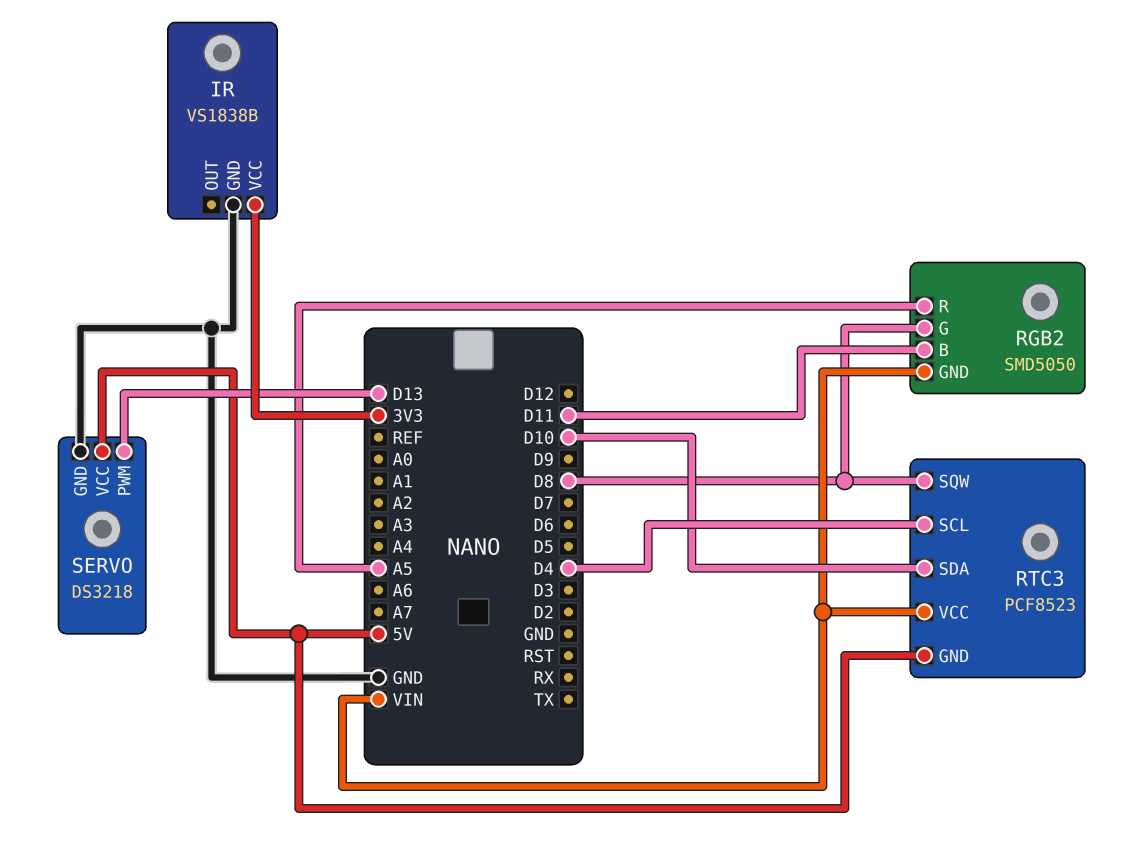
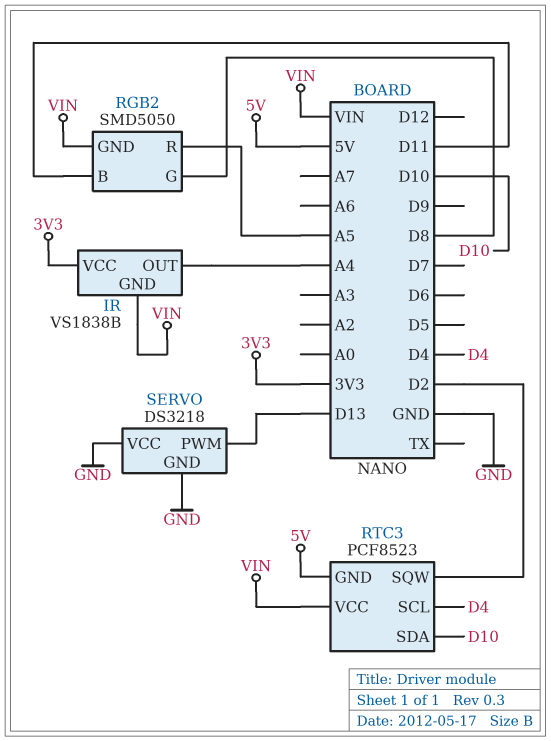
IR pin GND: GND -> VIN
IR pin OUT: none -> A4
RTC3 pin SQW: D8 -> D2
SERVO pin VCC: 5V -> GND

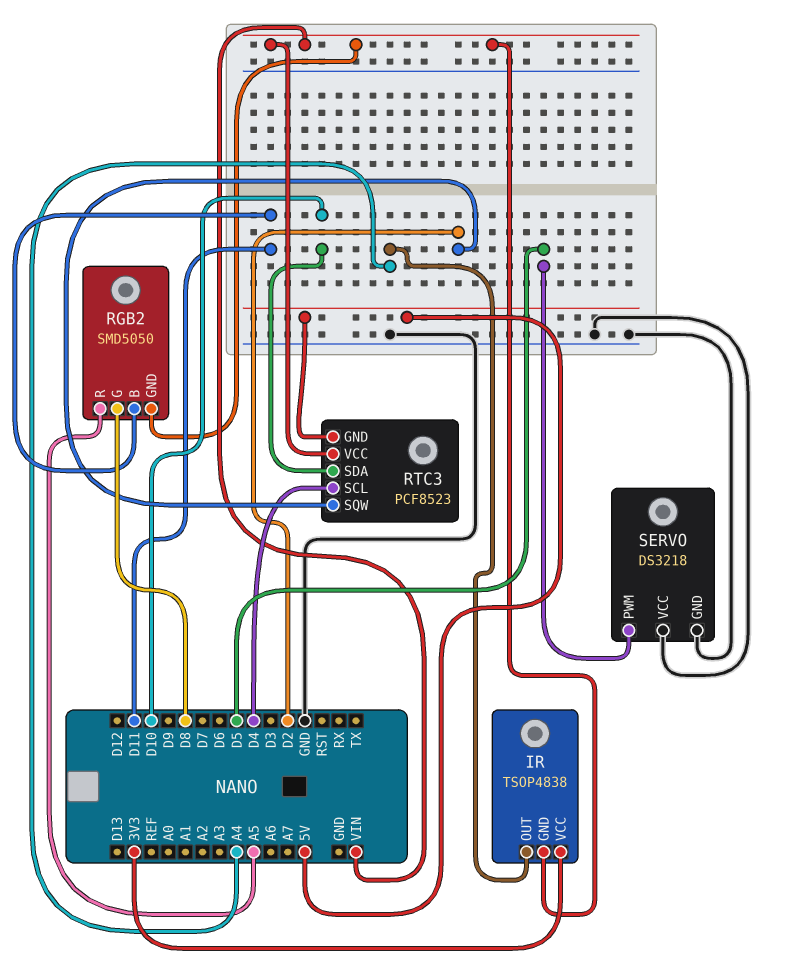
IR: VS1838B -> TSOP4838
SERVO pin PWM: D13 -> D5

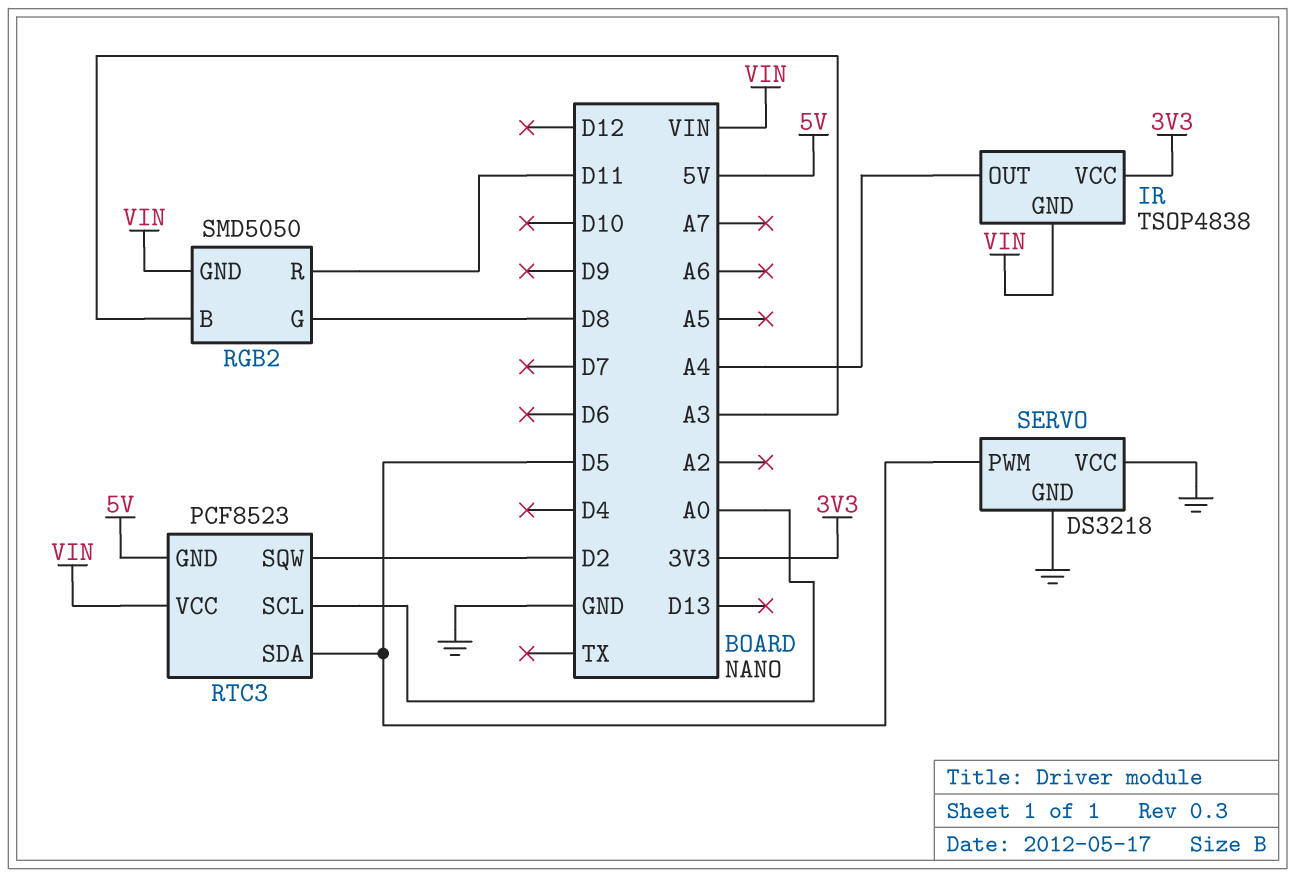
RGB2 pin B: D11 -> A3
RGB2 pin R: A5 -> D11
RTC3 pin SCL: D4 -> A0
RTC3 pin SDA: D10 -> D5

